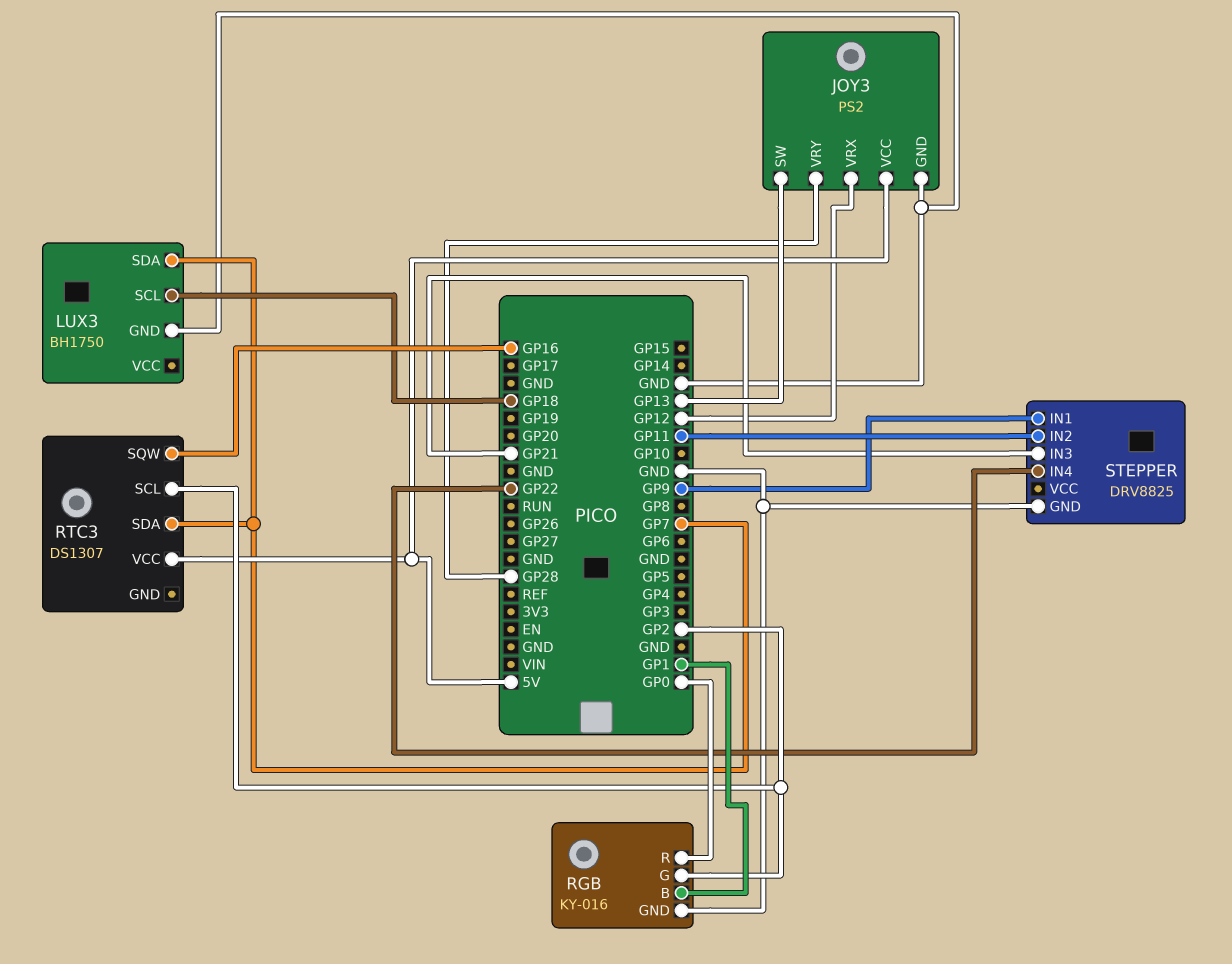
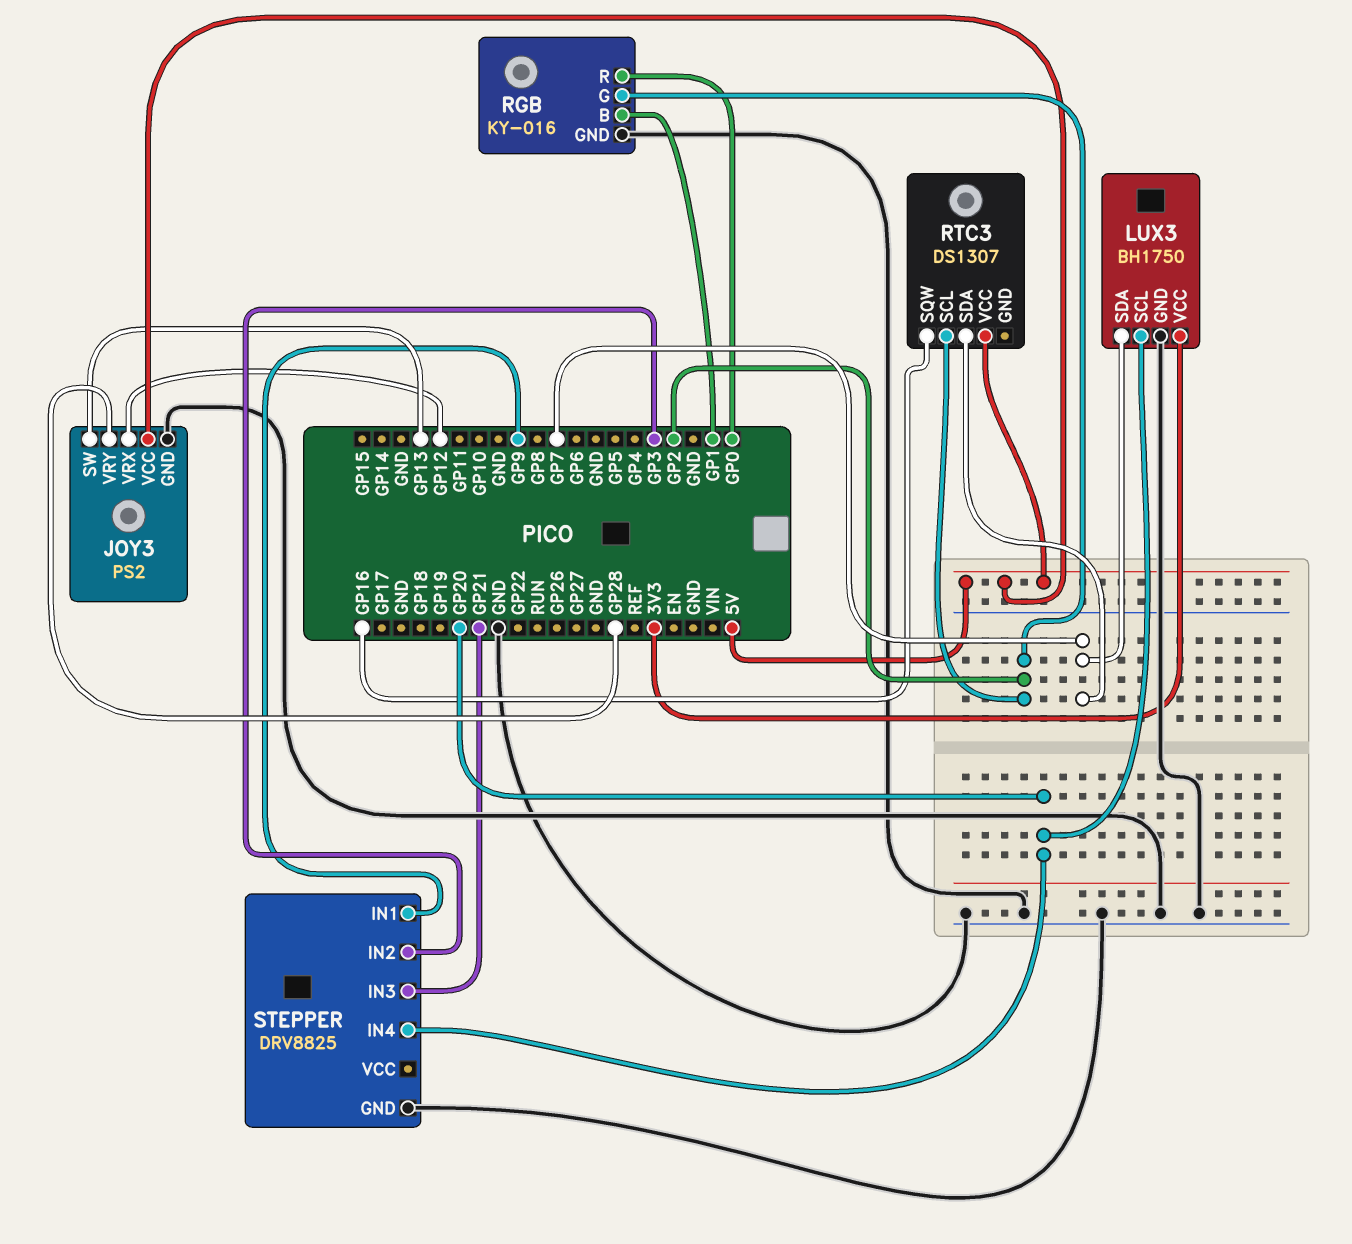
LUX3 pin SCL: GP18 -> GP20
LUX3 pin VCC: none -> 3V3
STEPPER pin IN2: GP11 -> GP3
STEPPER pin IN4: GP22 -> GP20

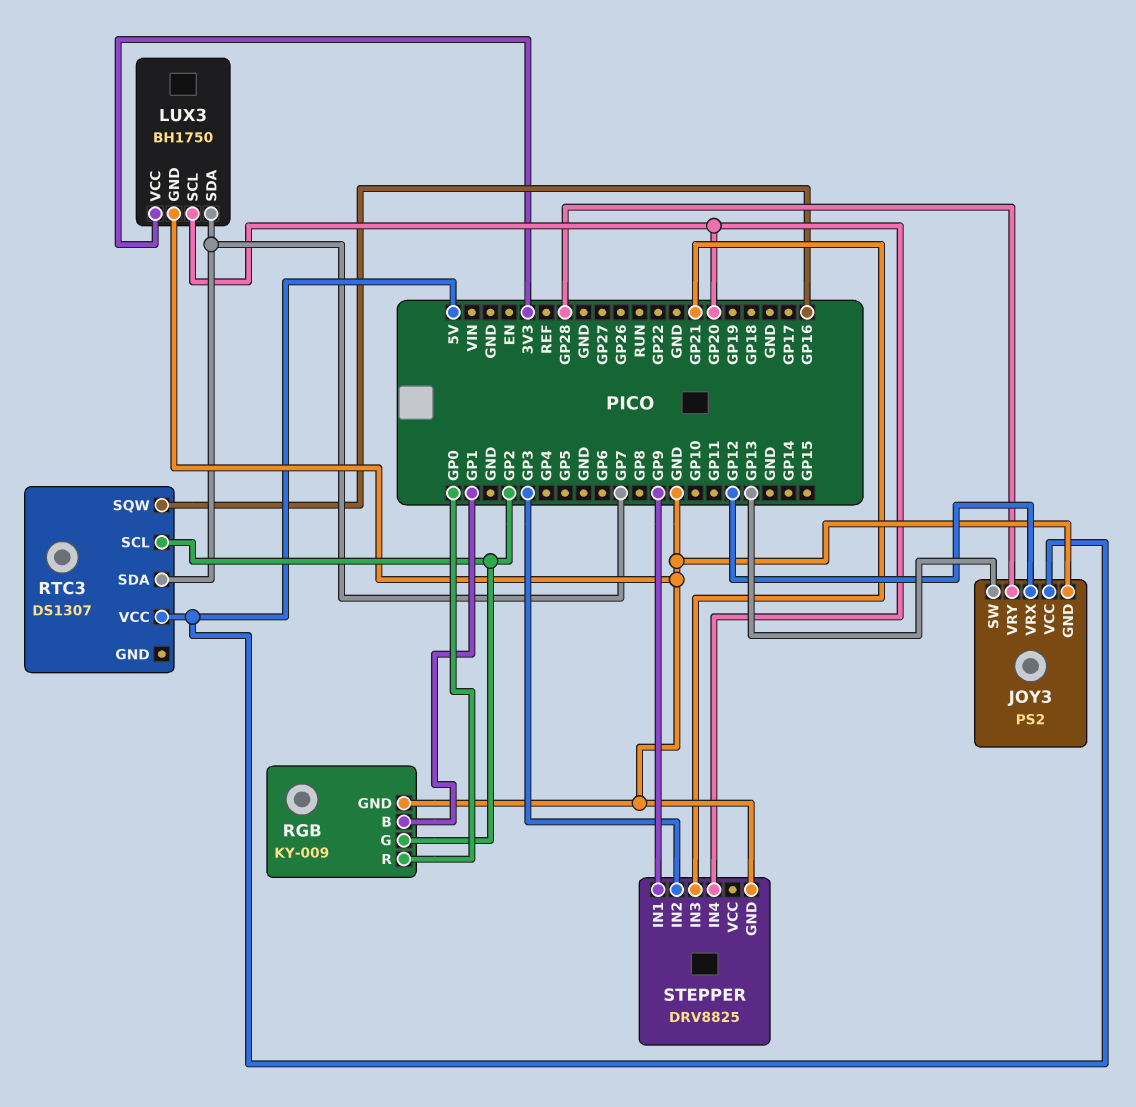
RGB: KY-016 -> KY-009

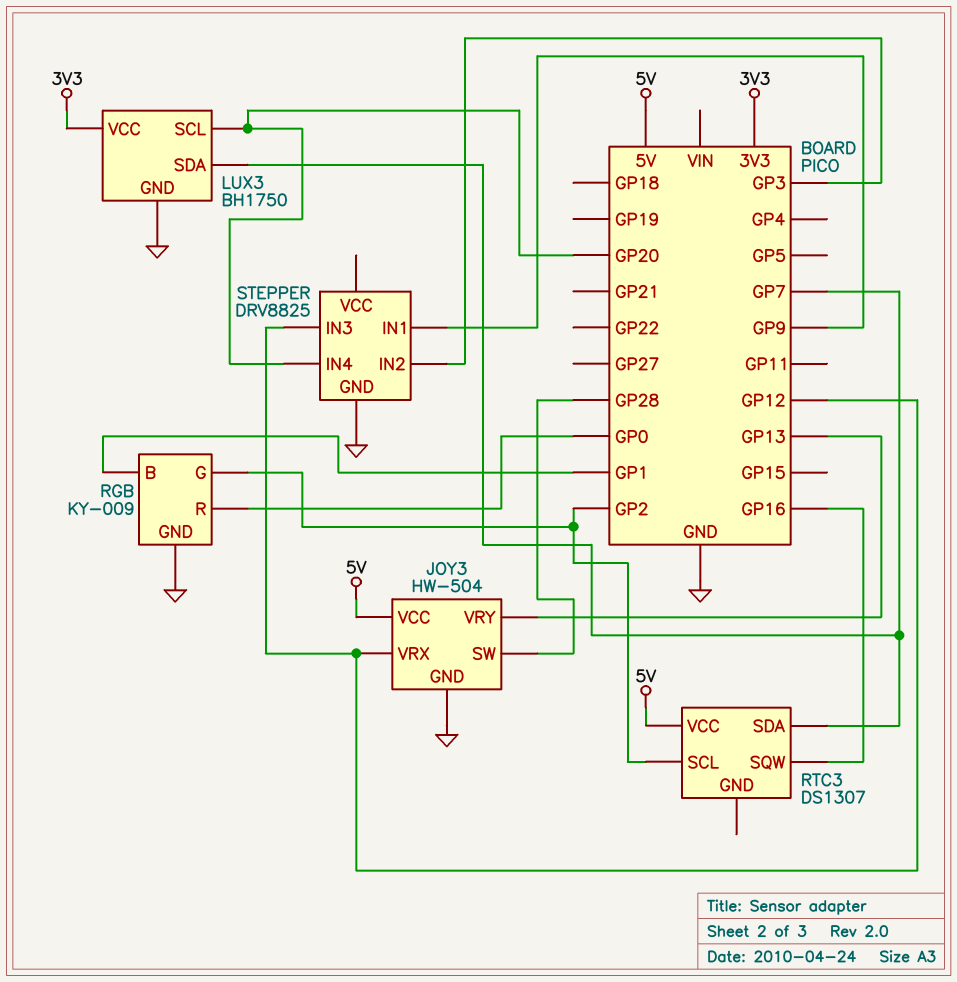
JOY3: PS2 -> HW-504
JOY3 pin SW: GP13 -> GP28
JOY3 pin VRY: GP28 -> GP13
STEPPER pin IN3: GP21 -> GP12

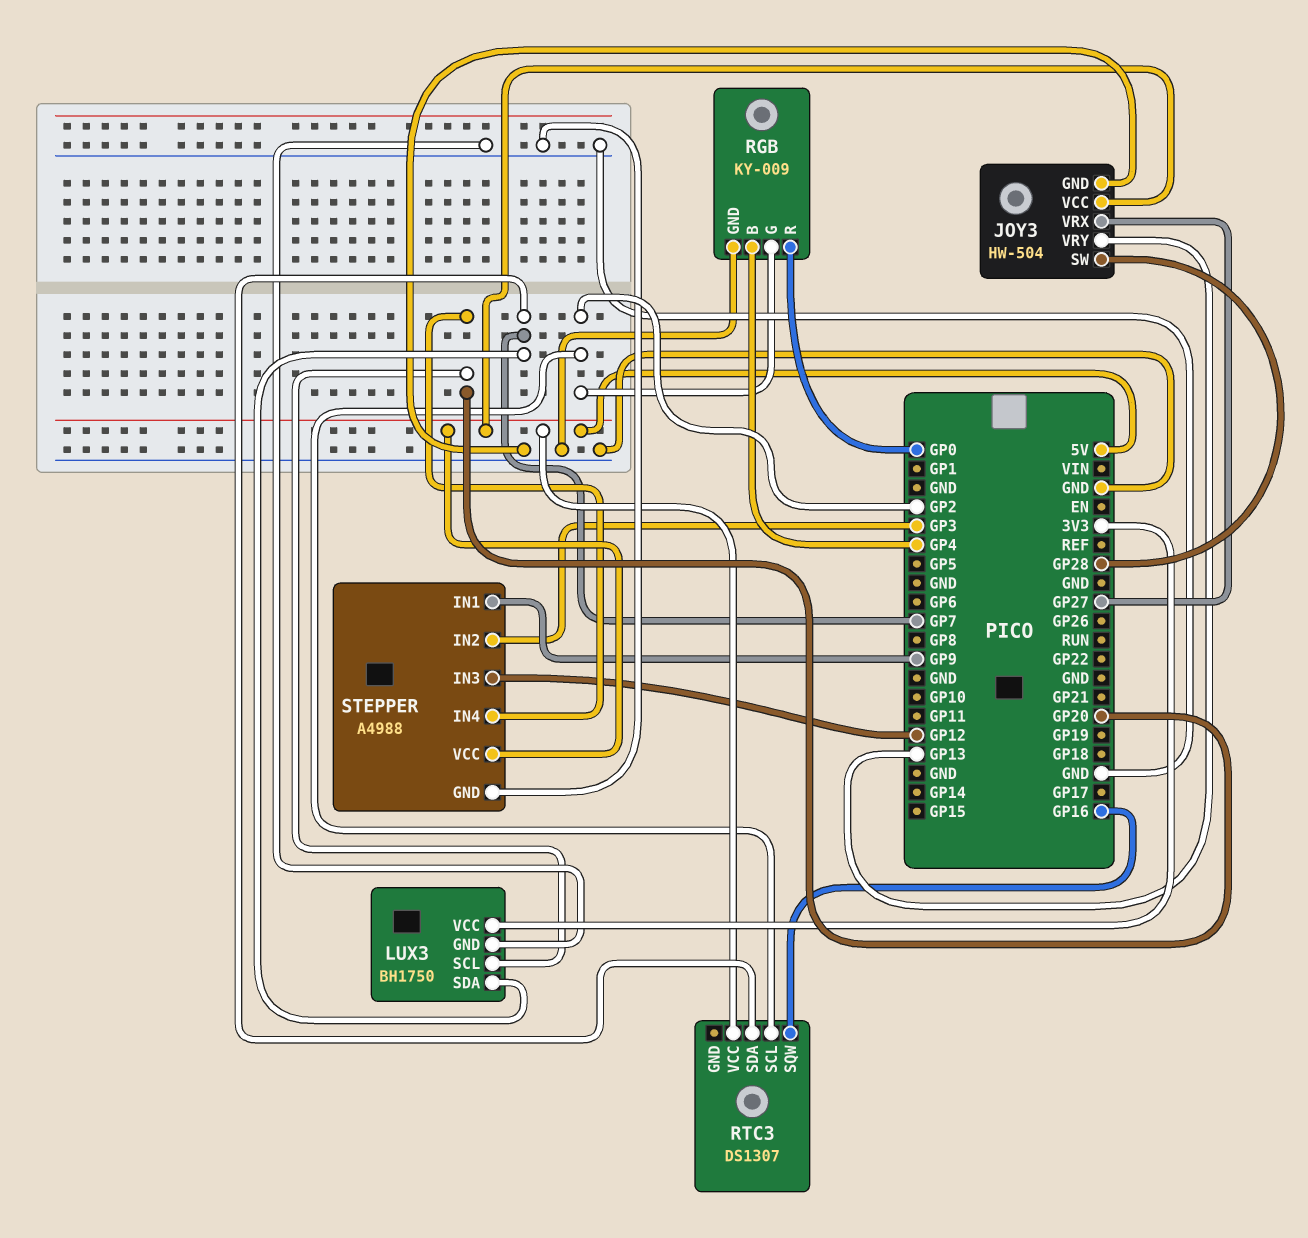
JOY3 pin VRX: GP12 -> GP27
RGB pin B: GP1 -> GP4
STEPPER: DRV8825 -> A4988
STEPPER pin VCC: none -> 5V

